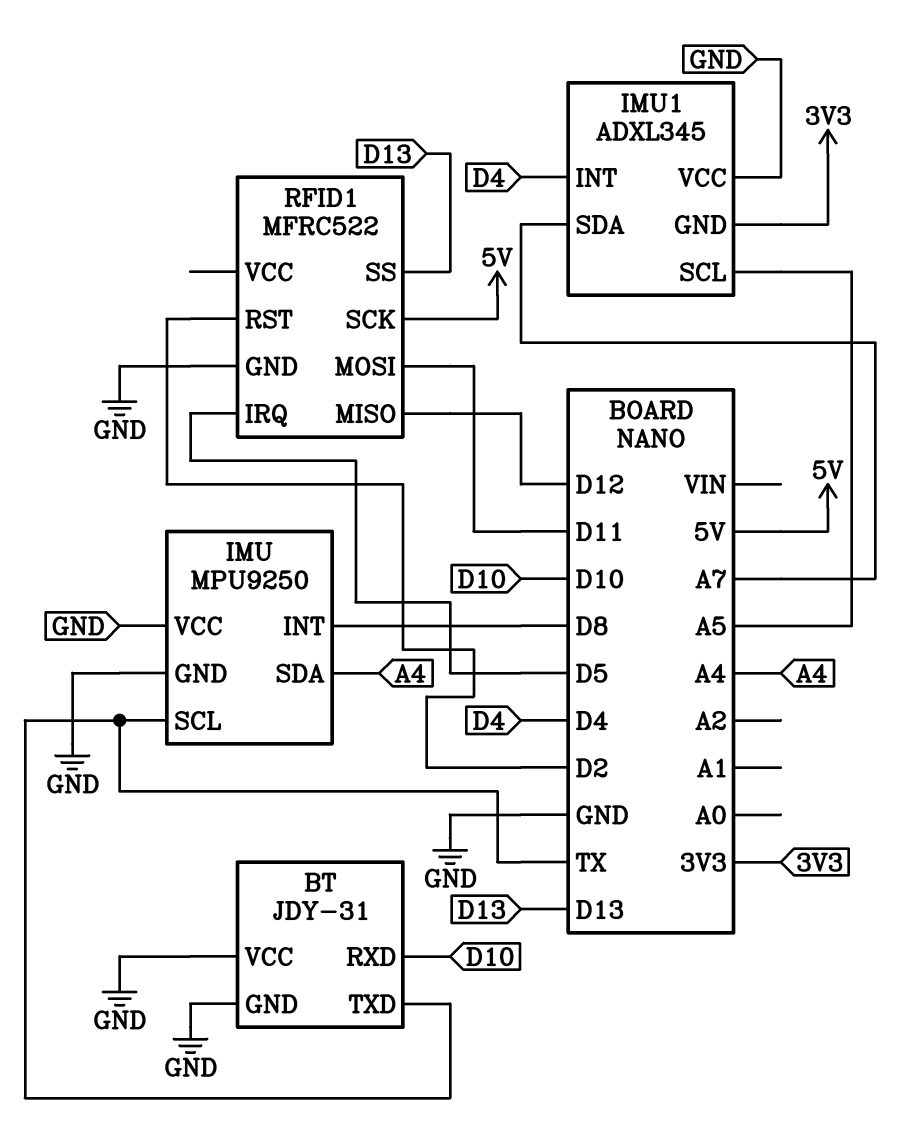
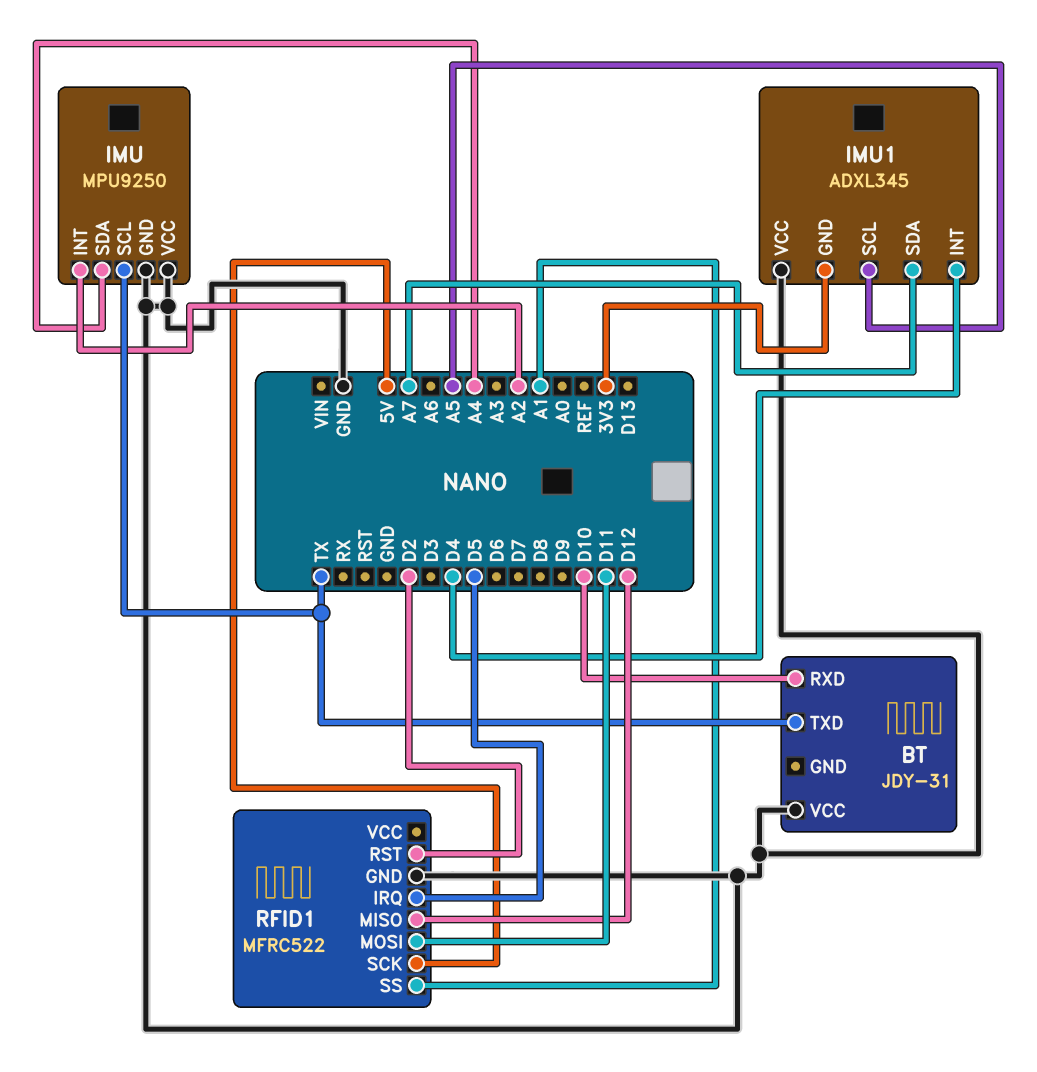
BT pin GND: GND -> none
IMU pin INT: D8 -> A2
RFID1 pin SS: D13 -> A1

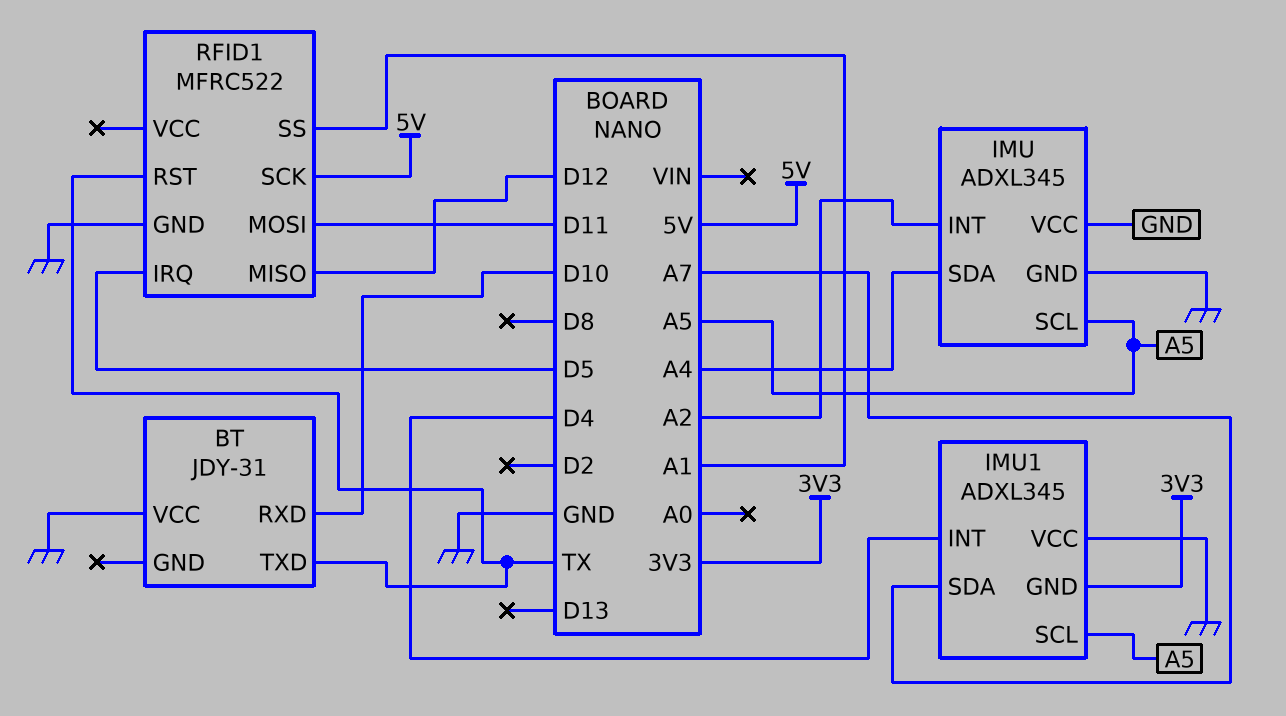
IMU: MPU9250 -> ADXL345
IMU pin SCL: TX -> A5
RFID1 pin RST: D2 -> TX

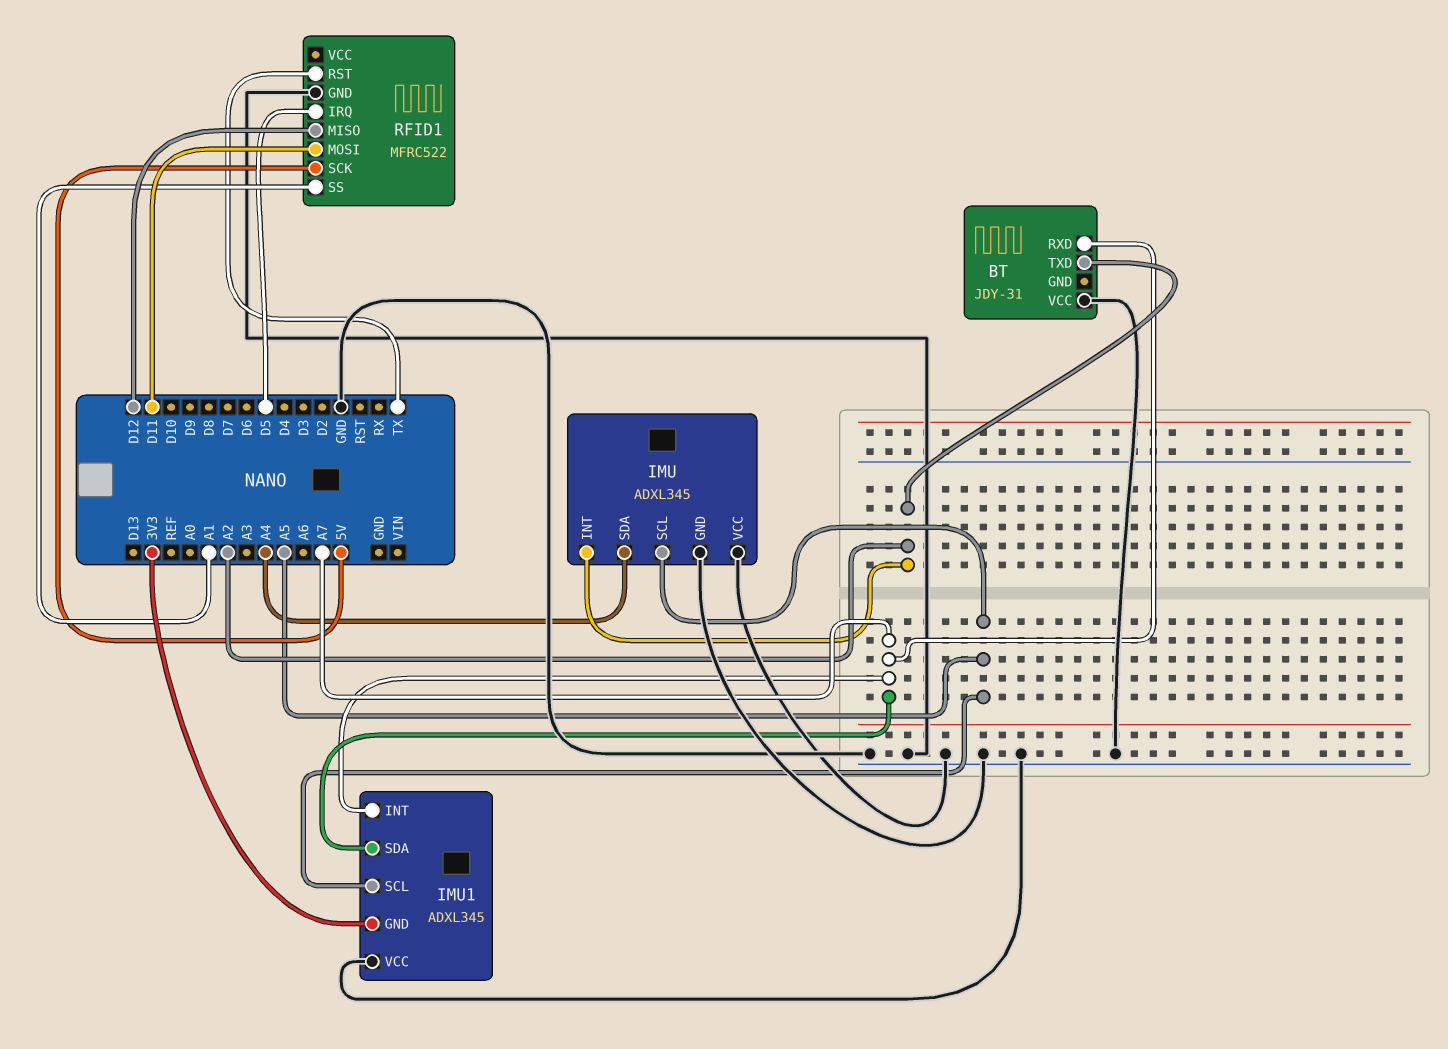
BT pin RXD: D10 -> A7
BT pin TXD: TX -> A2
IMU1 pin INT: D4 -> A7

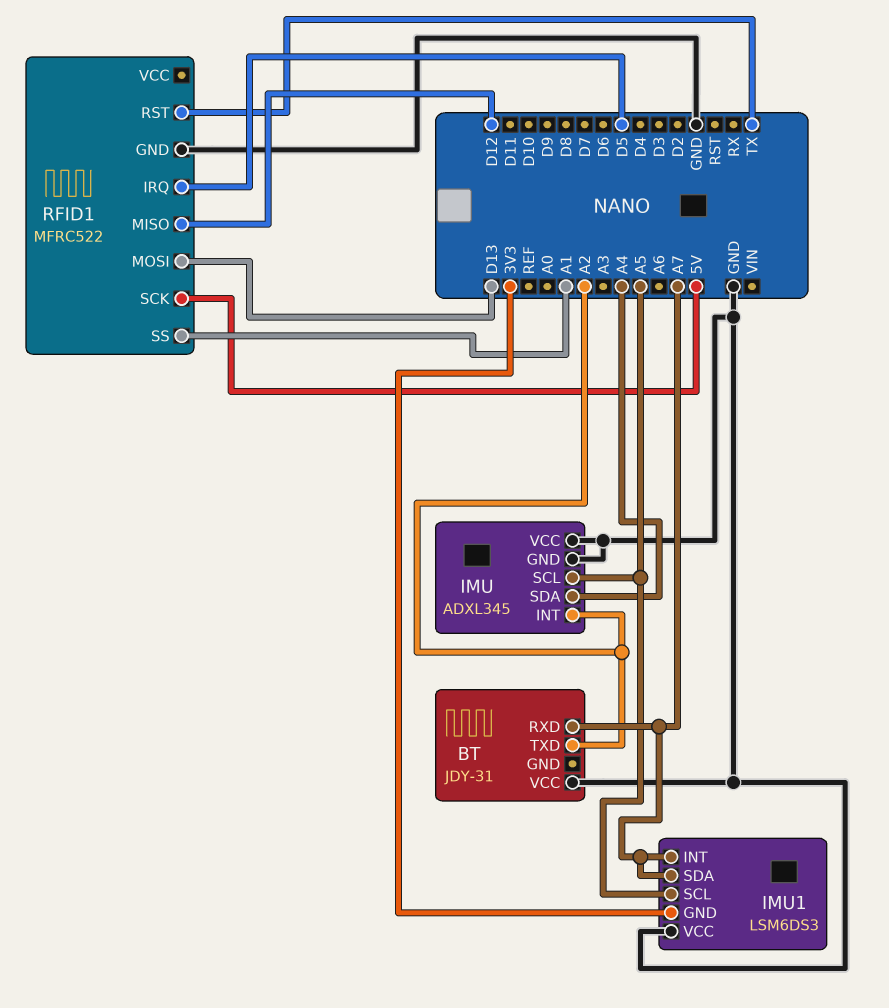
IMU1: ADXL345 -> LSM6DS3
RFID1 pin MOSI: D11 -> D13

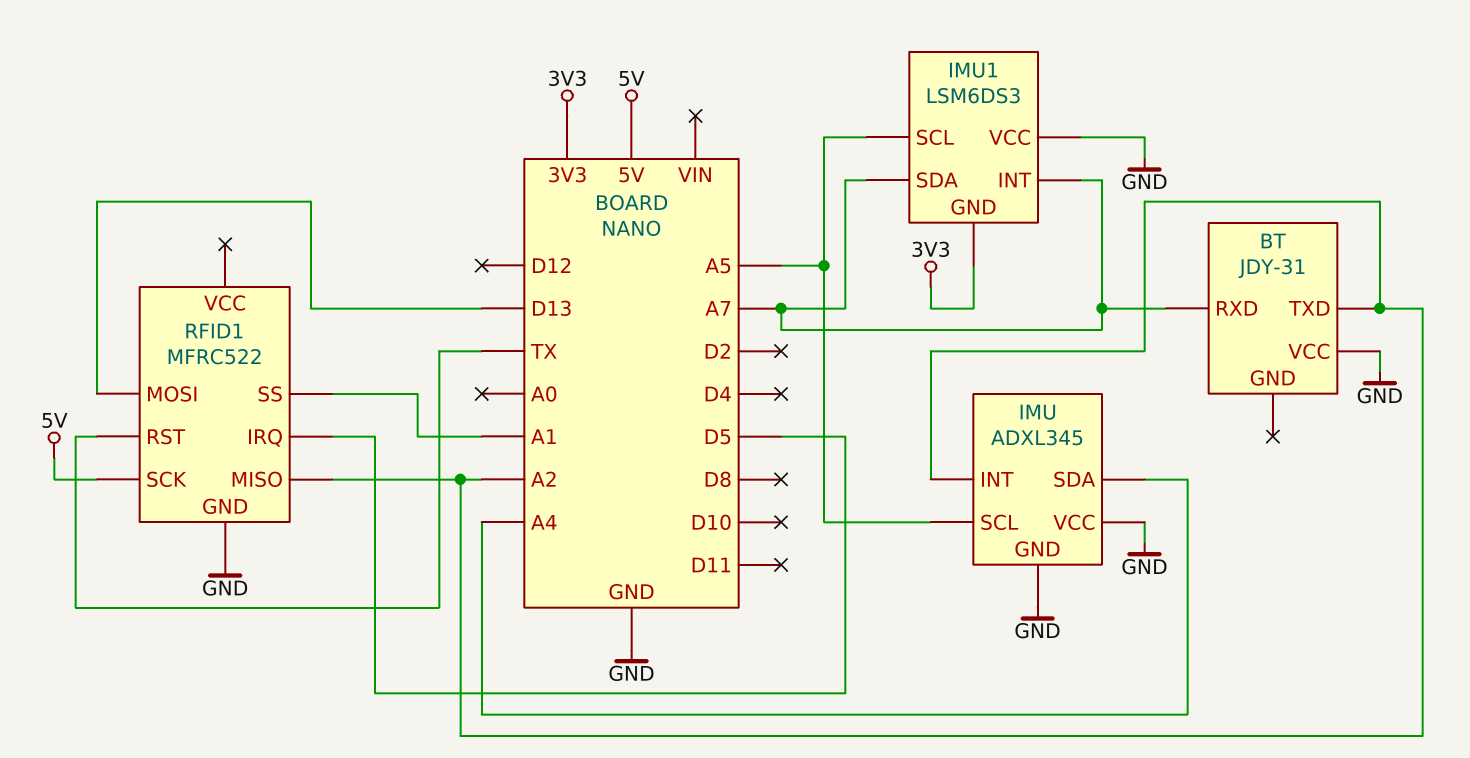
RFID1 pin MISO: D12 -> A2

